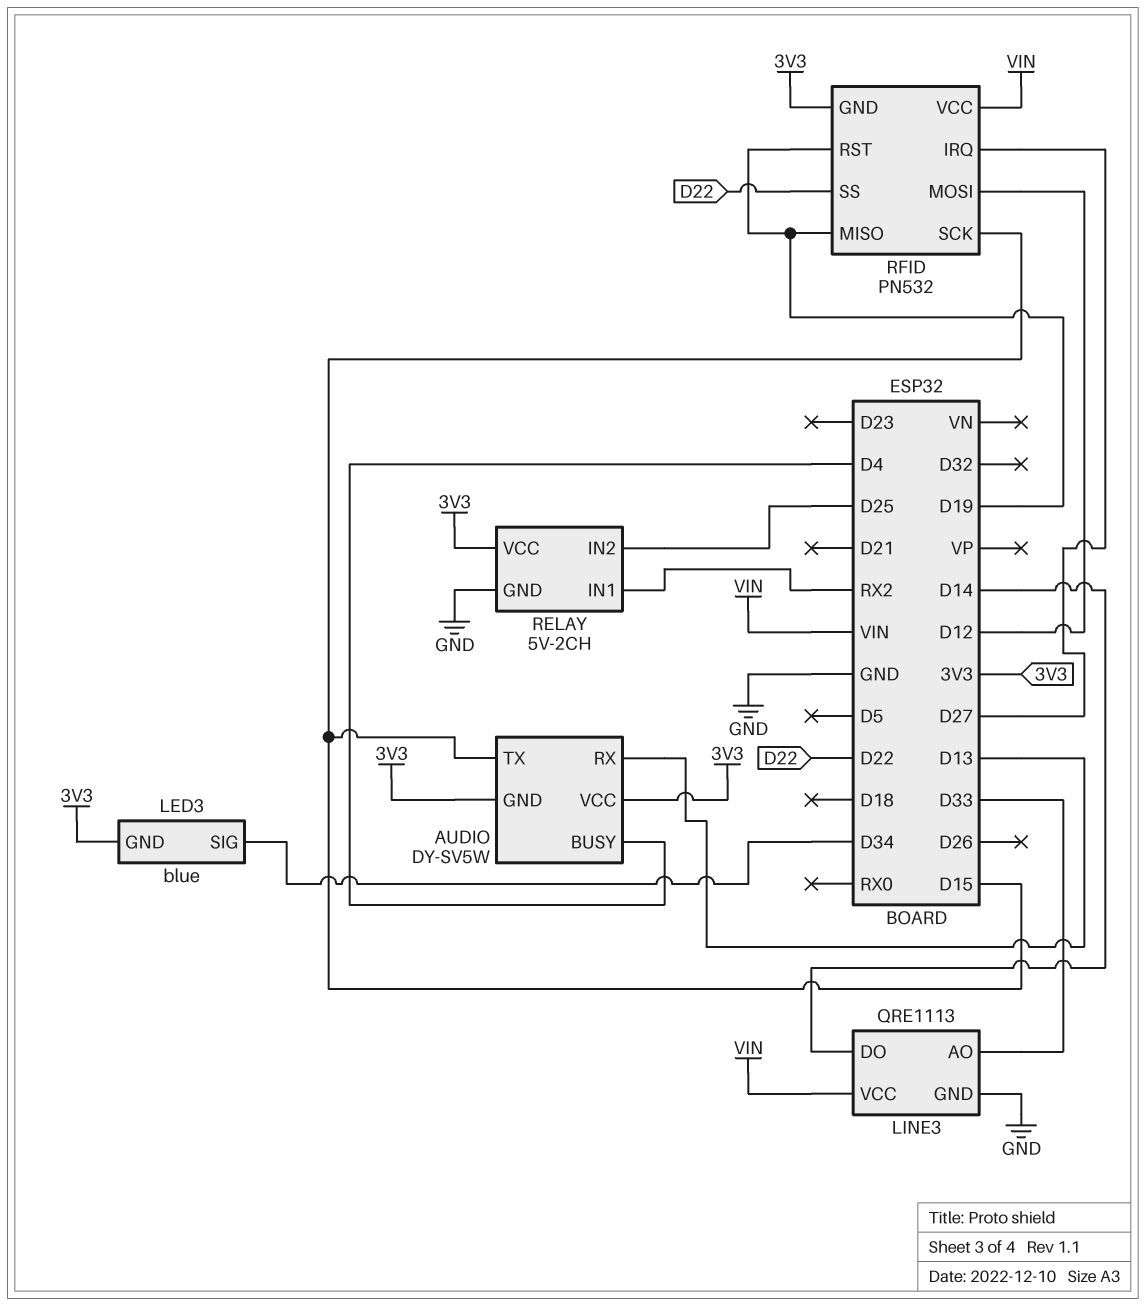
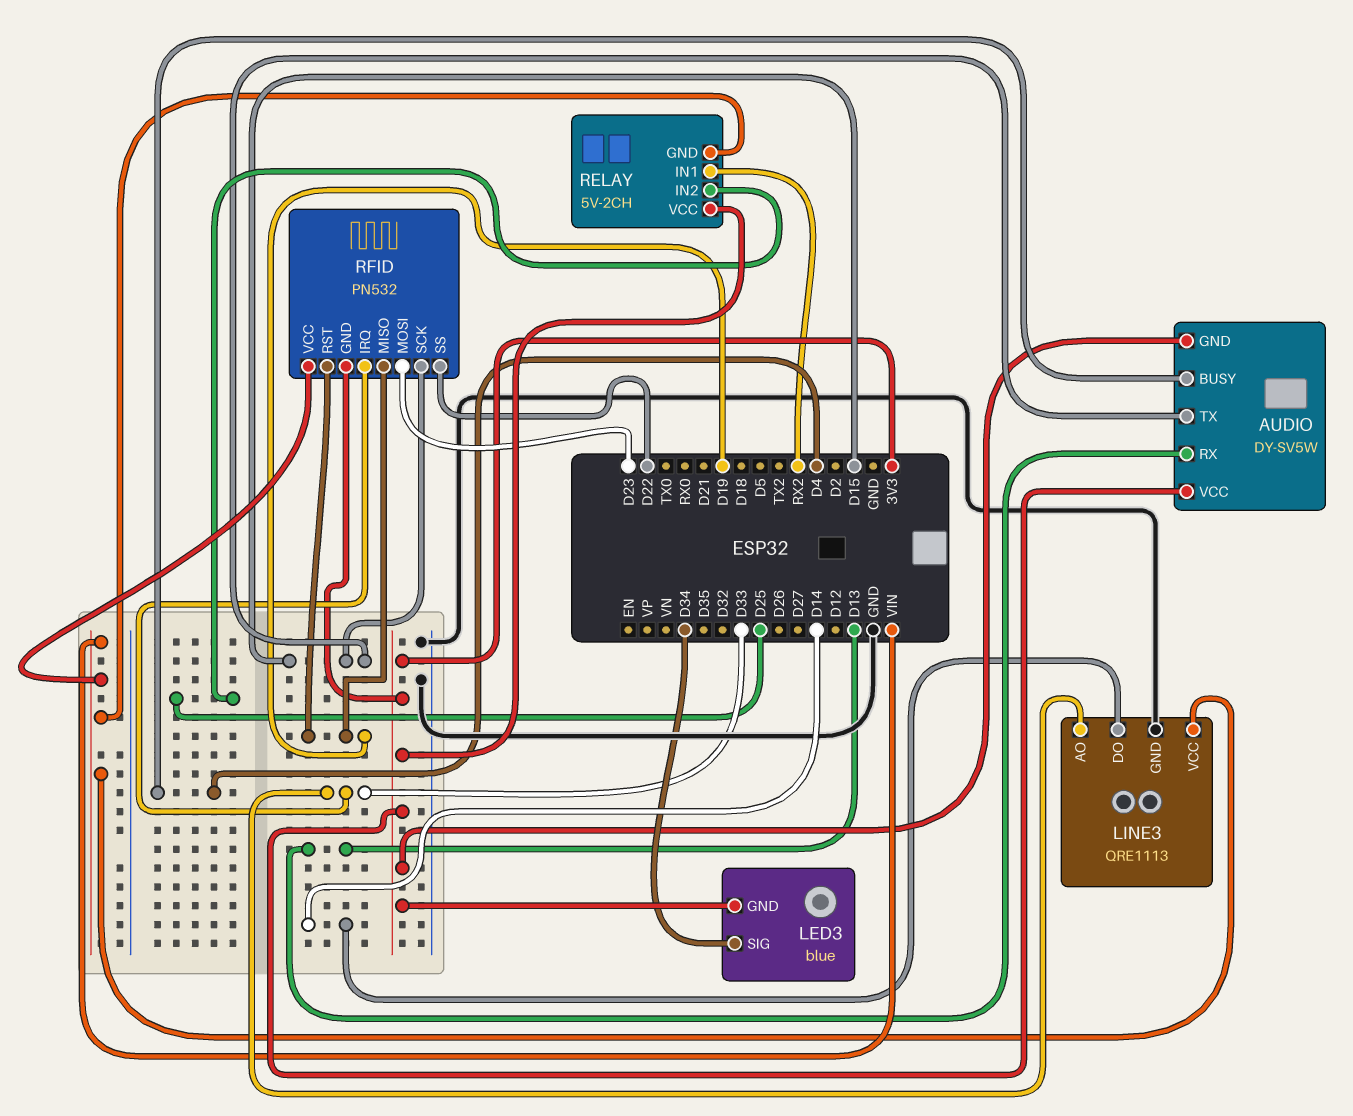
RELAY pin GND: GND -> VIN
RFID pin IRQ: D27 -> D33
RFID pin MOSI: D12 -> D23

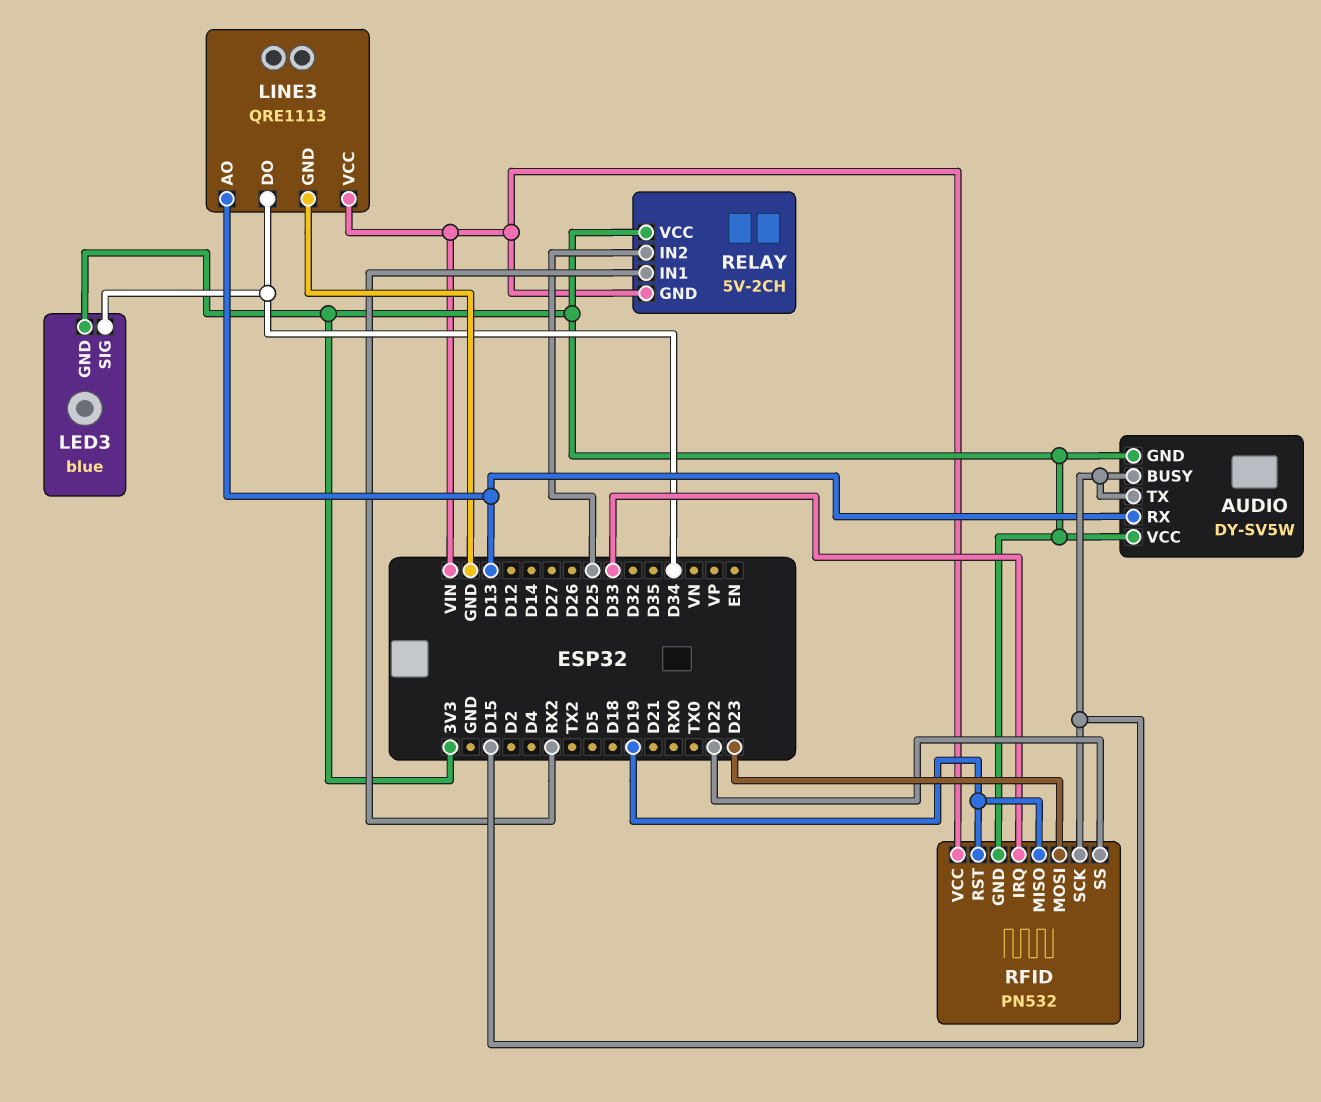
AUDIO pin BUSY: D4 -> D15
LINE3 pin AO: D33 -> D13
LINE3 pin DO: D14 -> D34

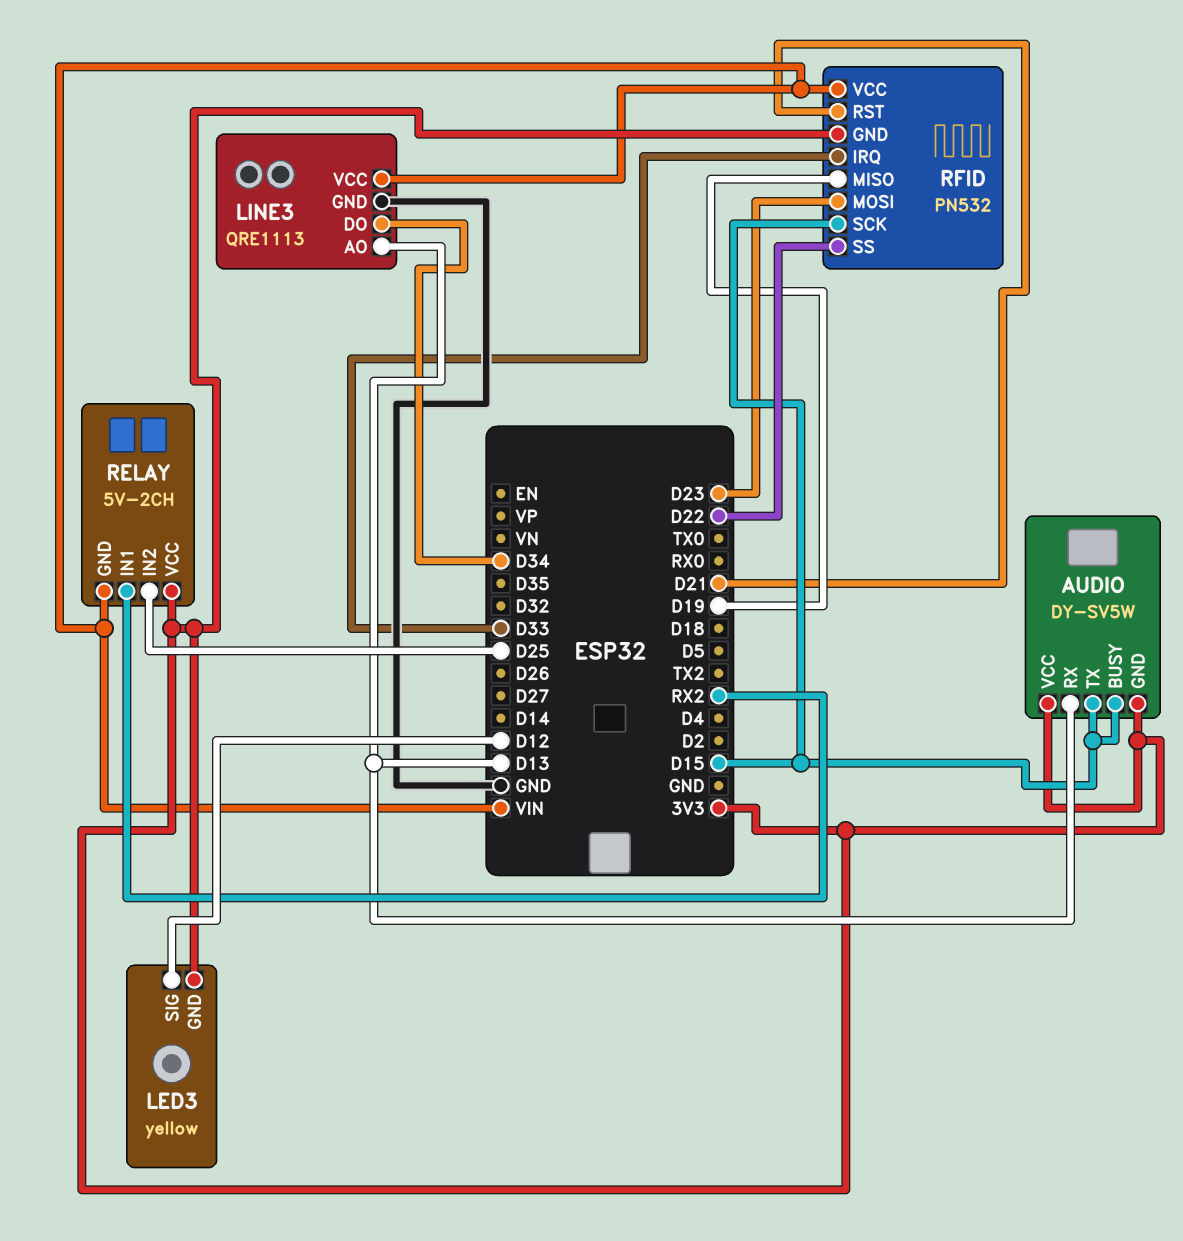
LED3: blue -> yellow
LED3 pin SIG: D34 -> D12
RFID pin RST: D19 -> D21

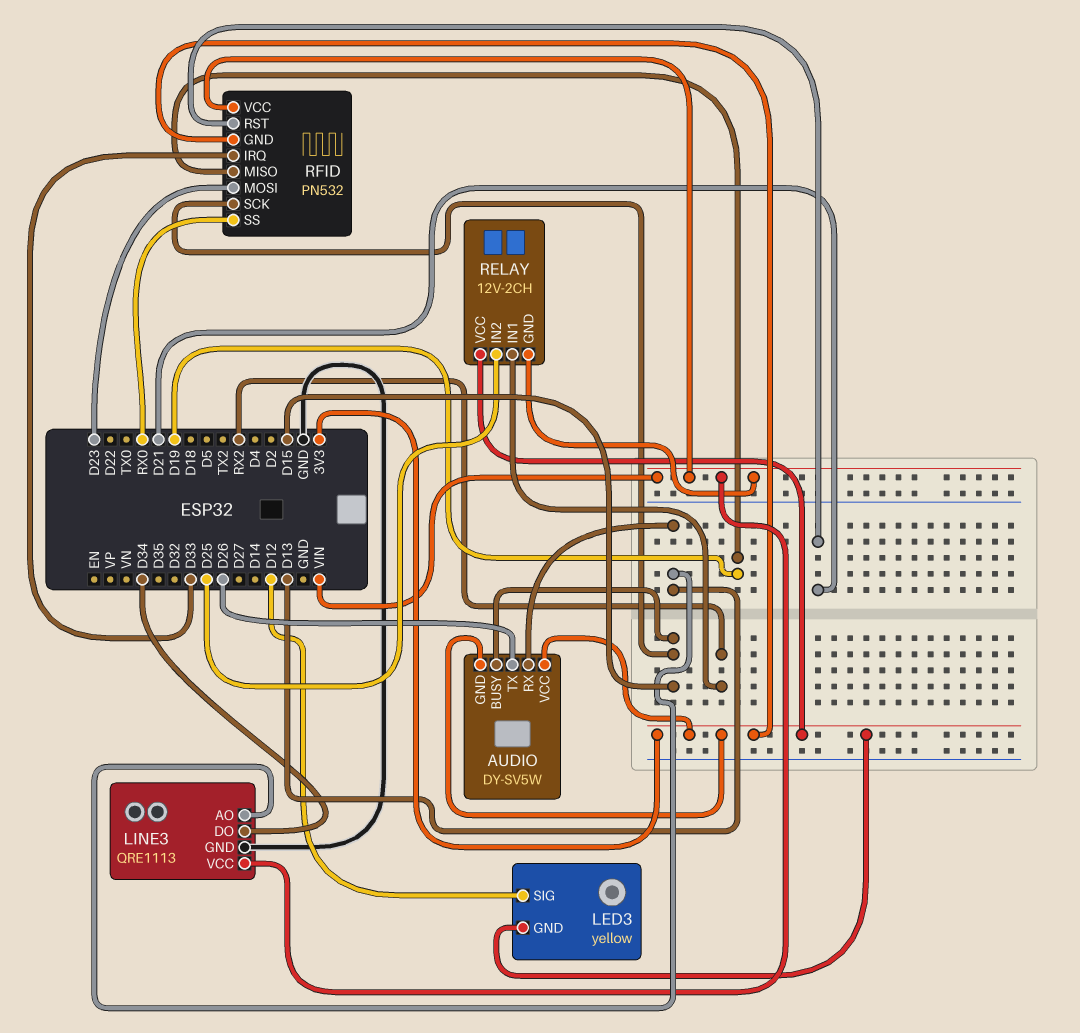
AUDIO pin TX: D15 -> D26
RELAY: 5V-2CH -> 12V-2CH
RFID pin SS: D22 -> RX0

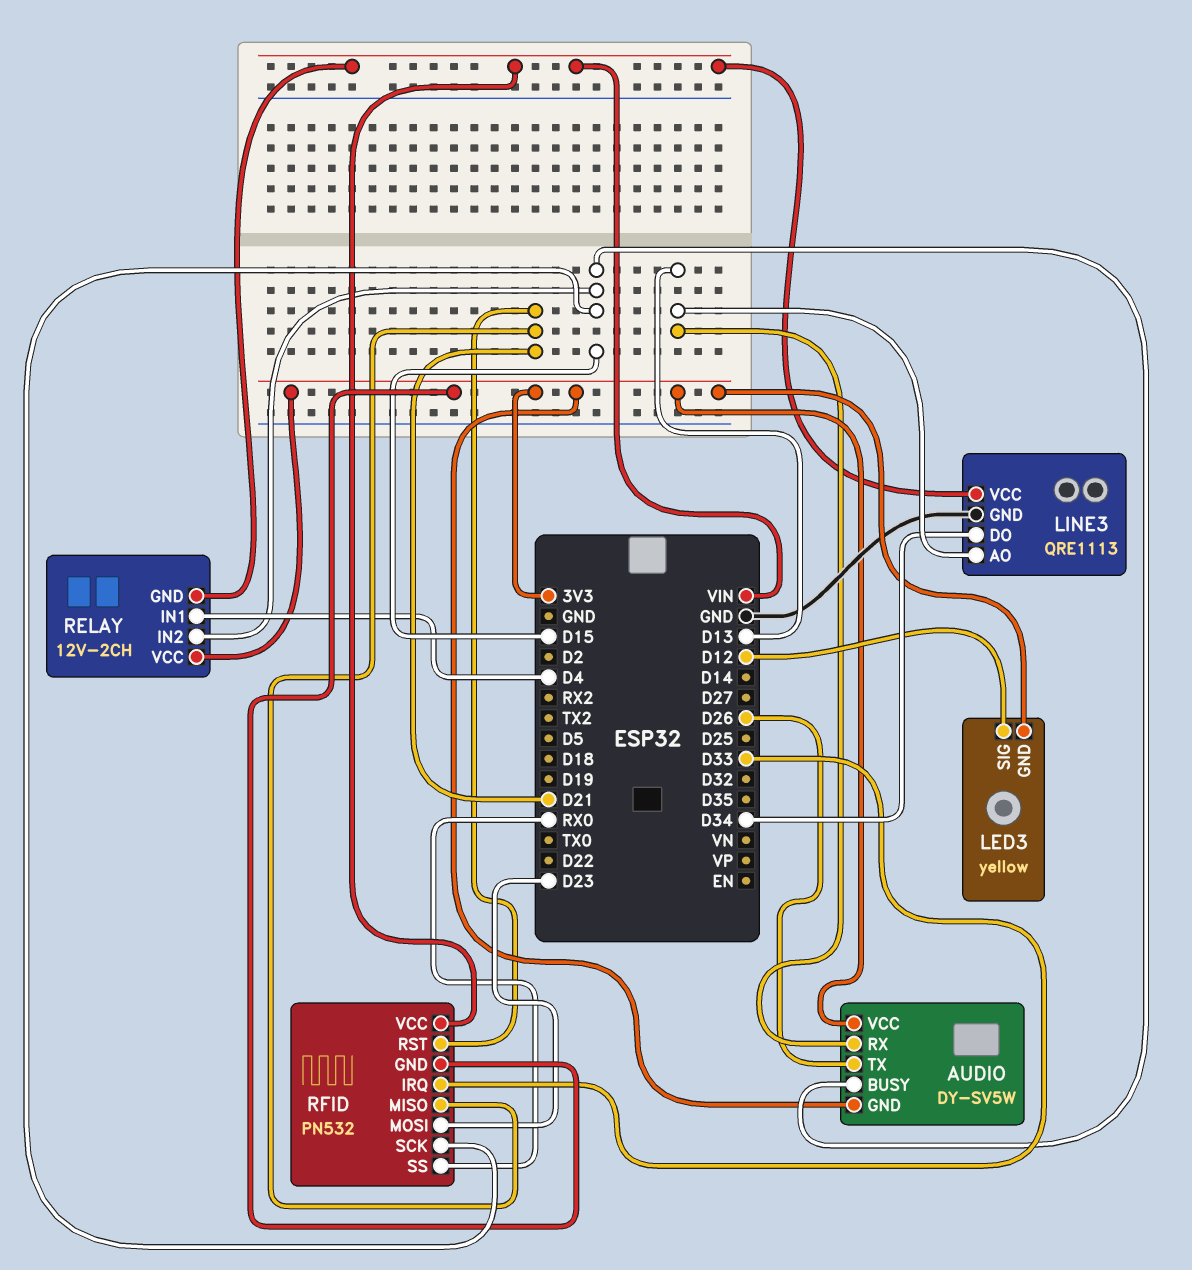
RELAY pin IN1: RX2 -> D4
RELAY pin IN2: D25 -> D15
RFID pin MISO: D19 -> D21

